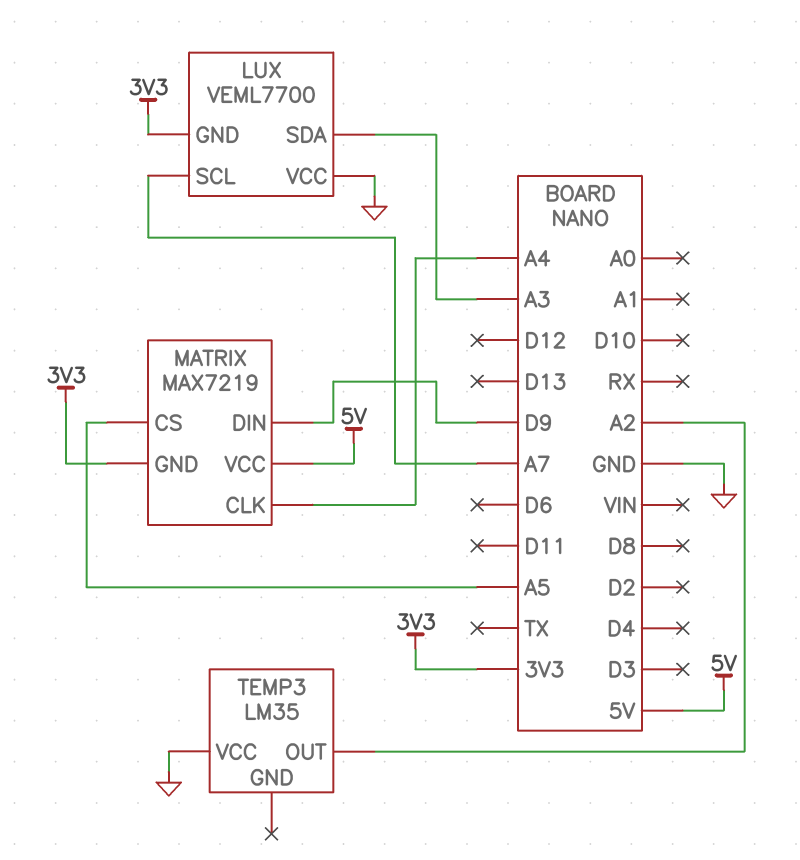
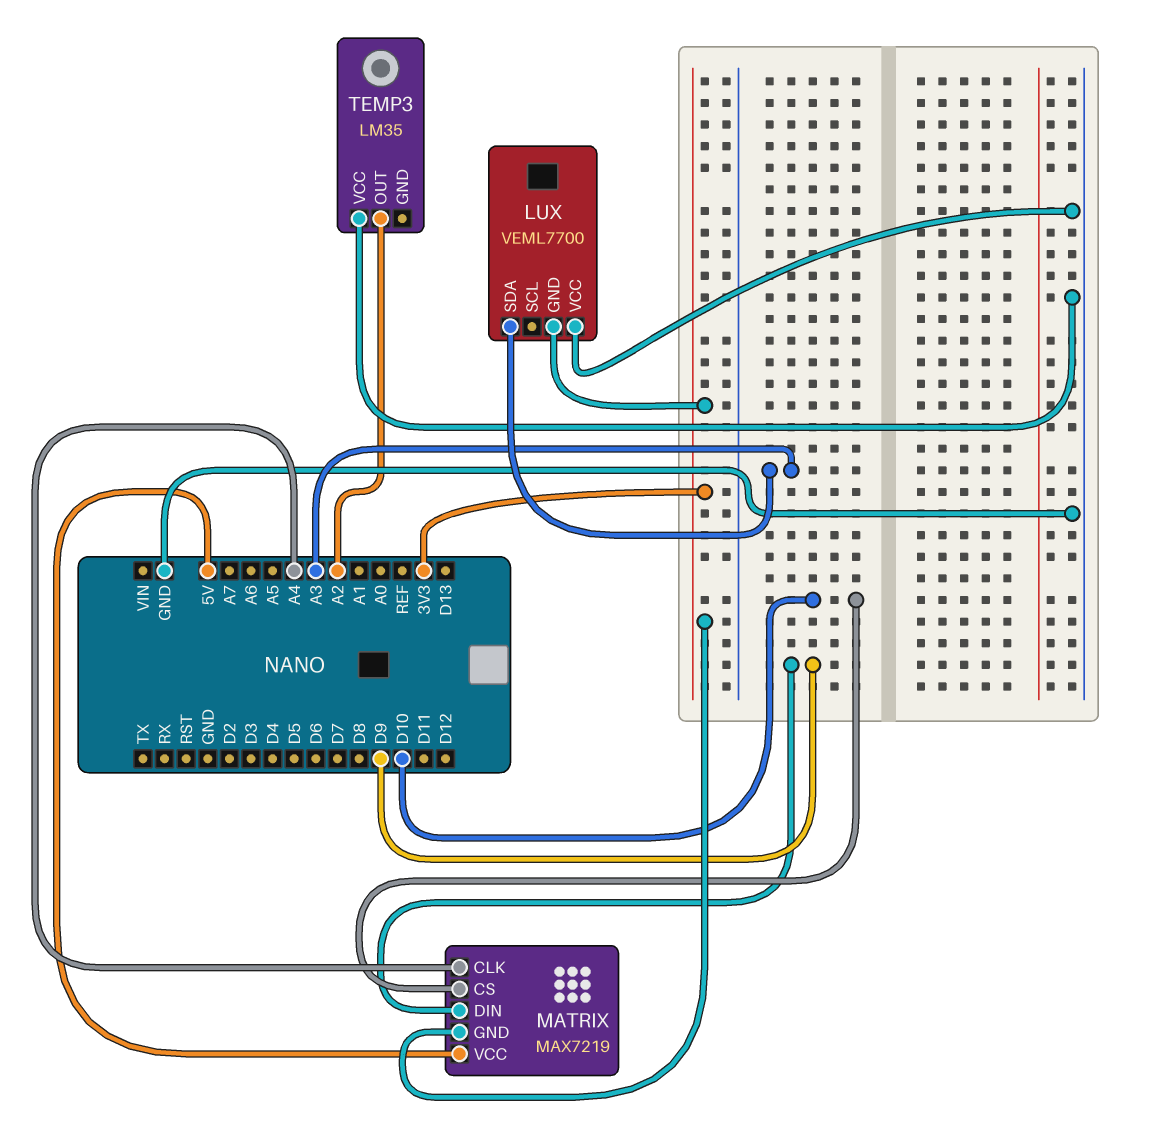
LUX pin SCL: A7 -> none
MATRIX pin CS: A5 -> D10

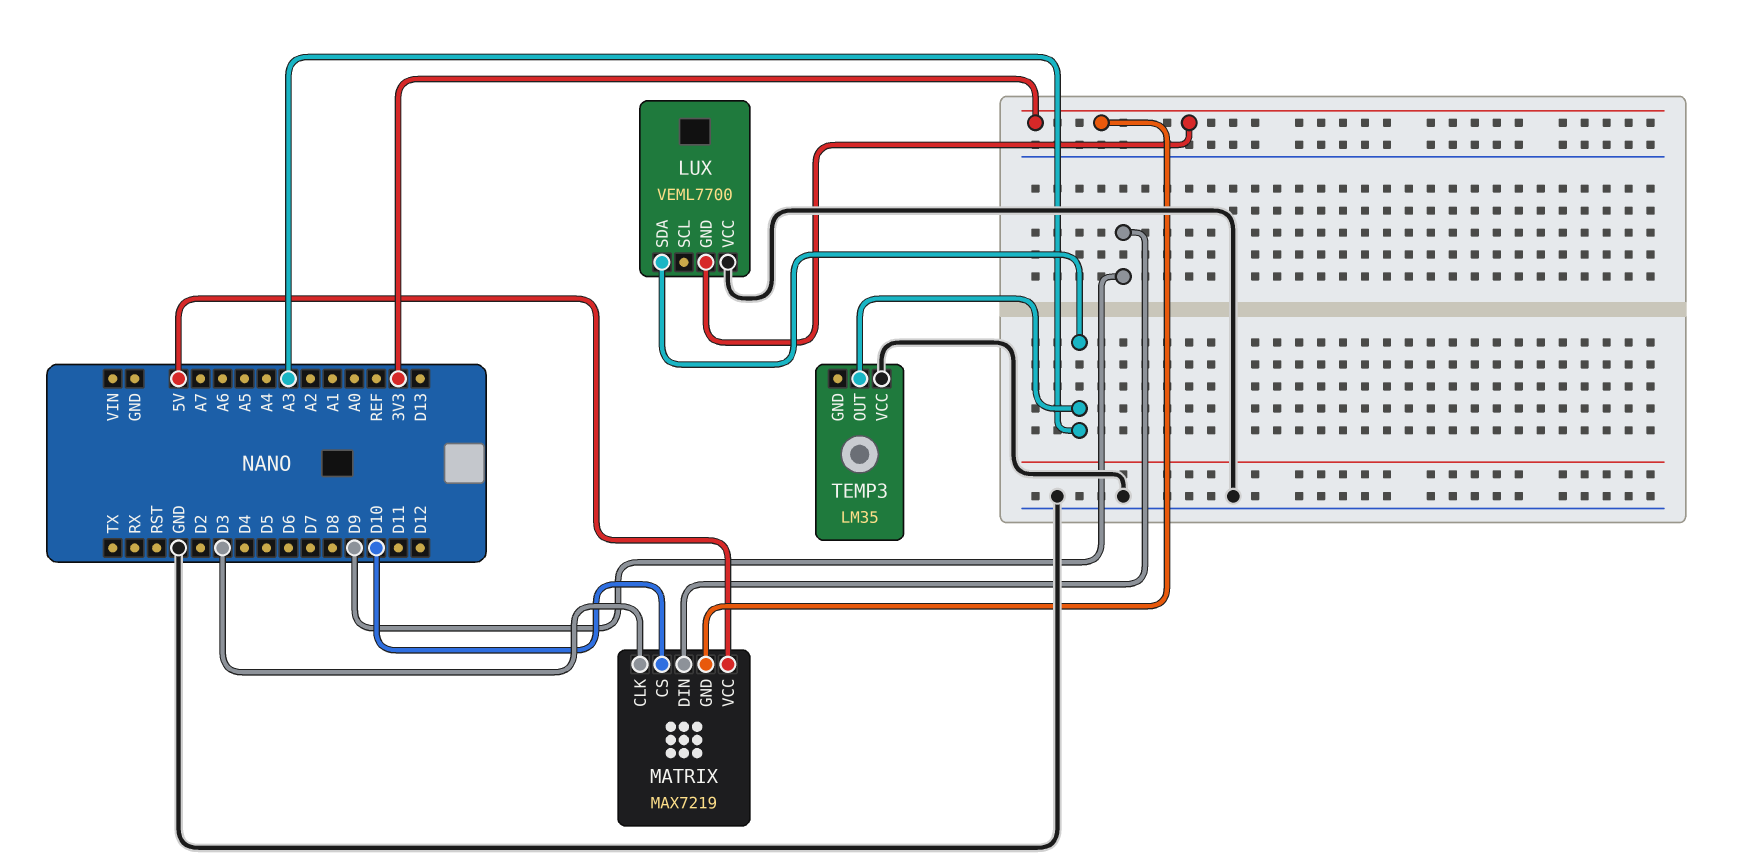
MATRIX pin CLK: A4 -> D3
TEMP3 pin OUT: A2 -> A3

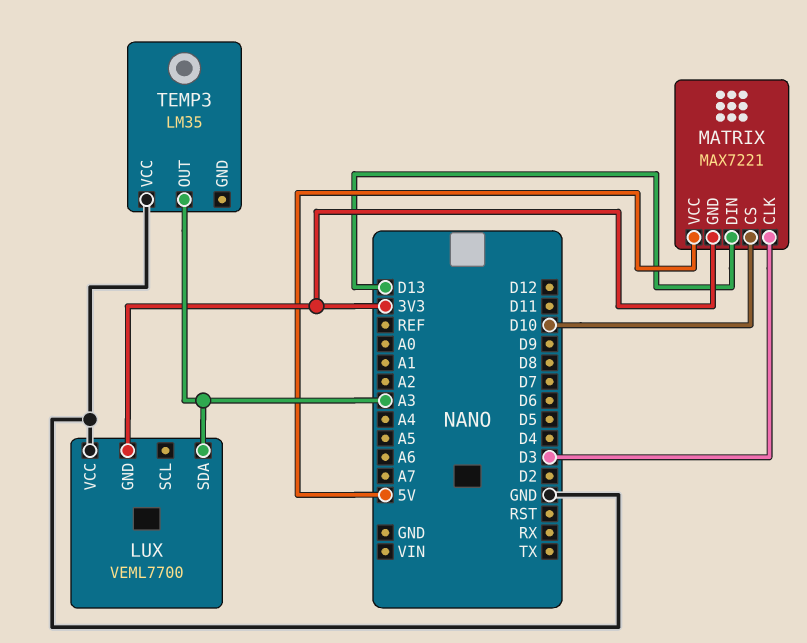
MATRIX: MAX7219 -> MAX7221
MATRIX pin DIN: D9 -> D13

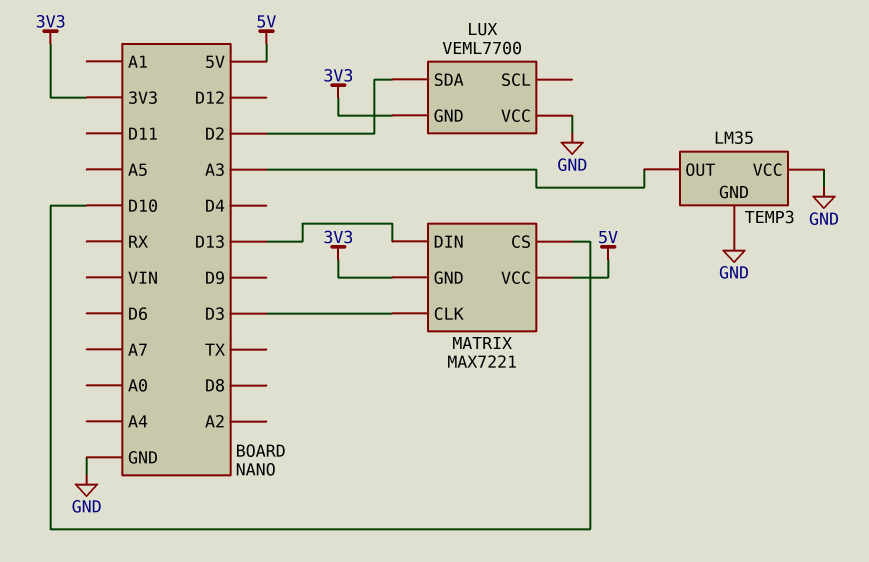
LUX pin SDA: A3 -> D2
TEMP3 pin GND: none -> GND

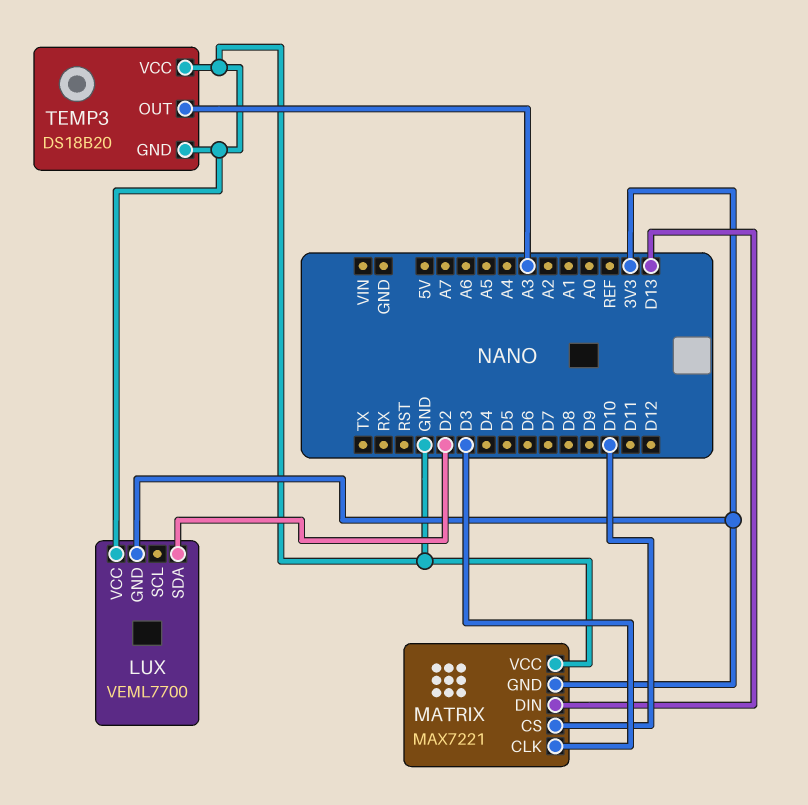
MATRIX pin VCC: 5V -> GND
TEMP3: LM35 -> DS18B20

